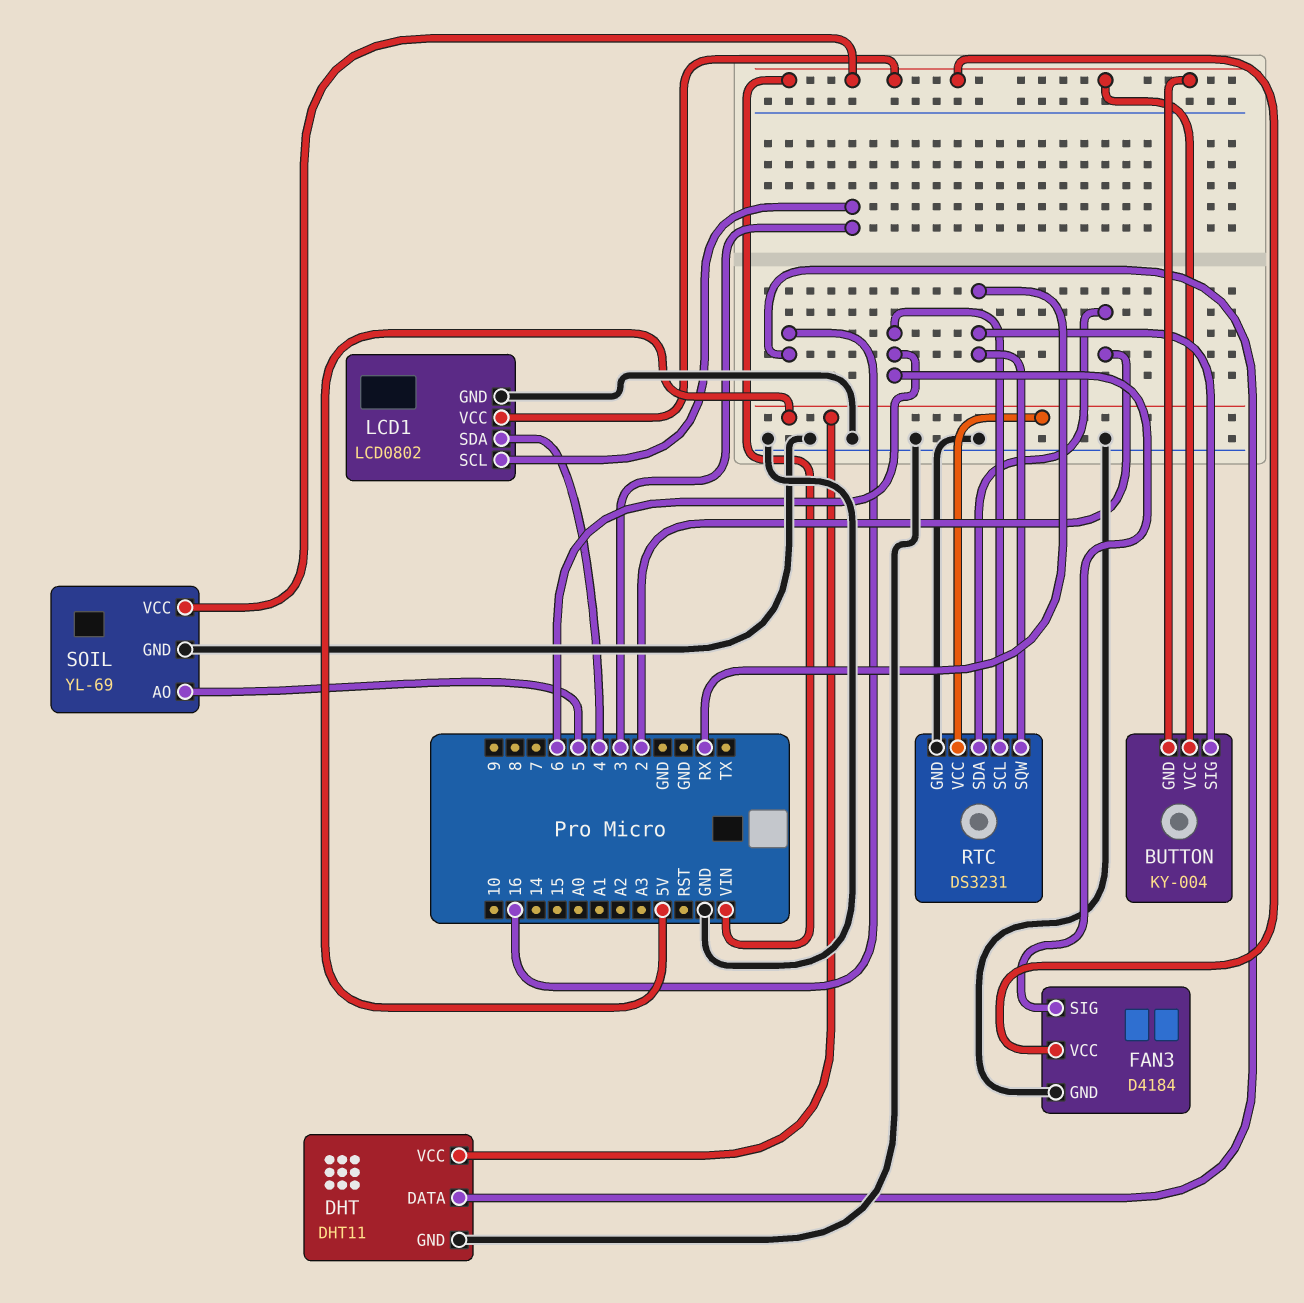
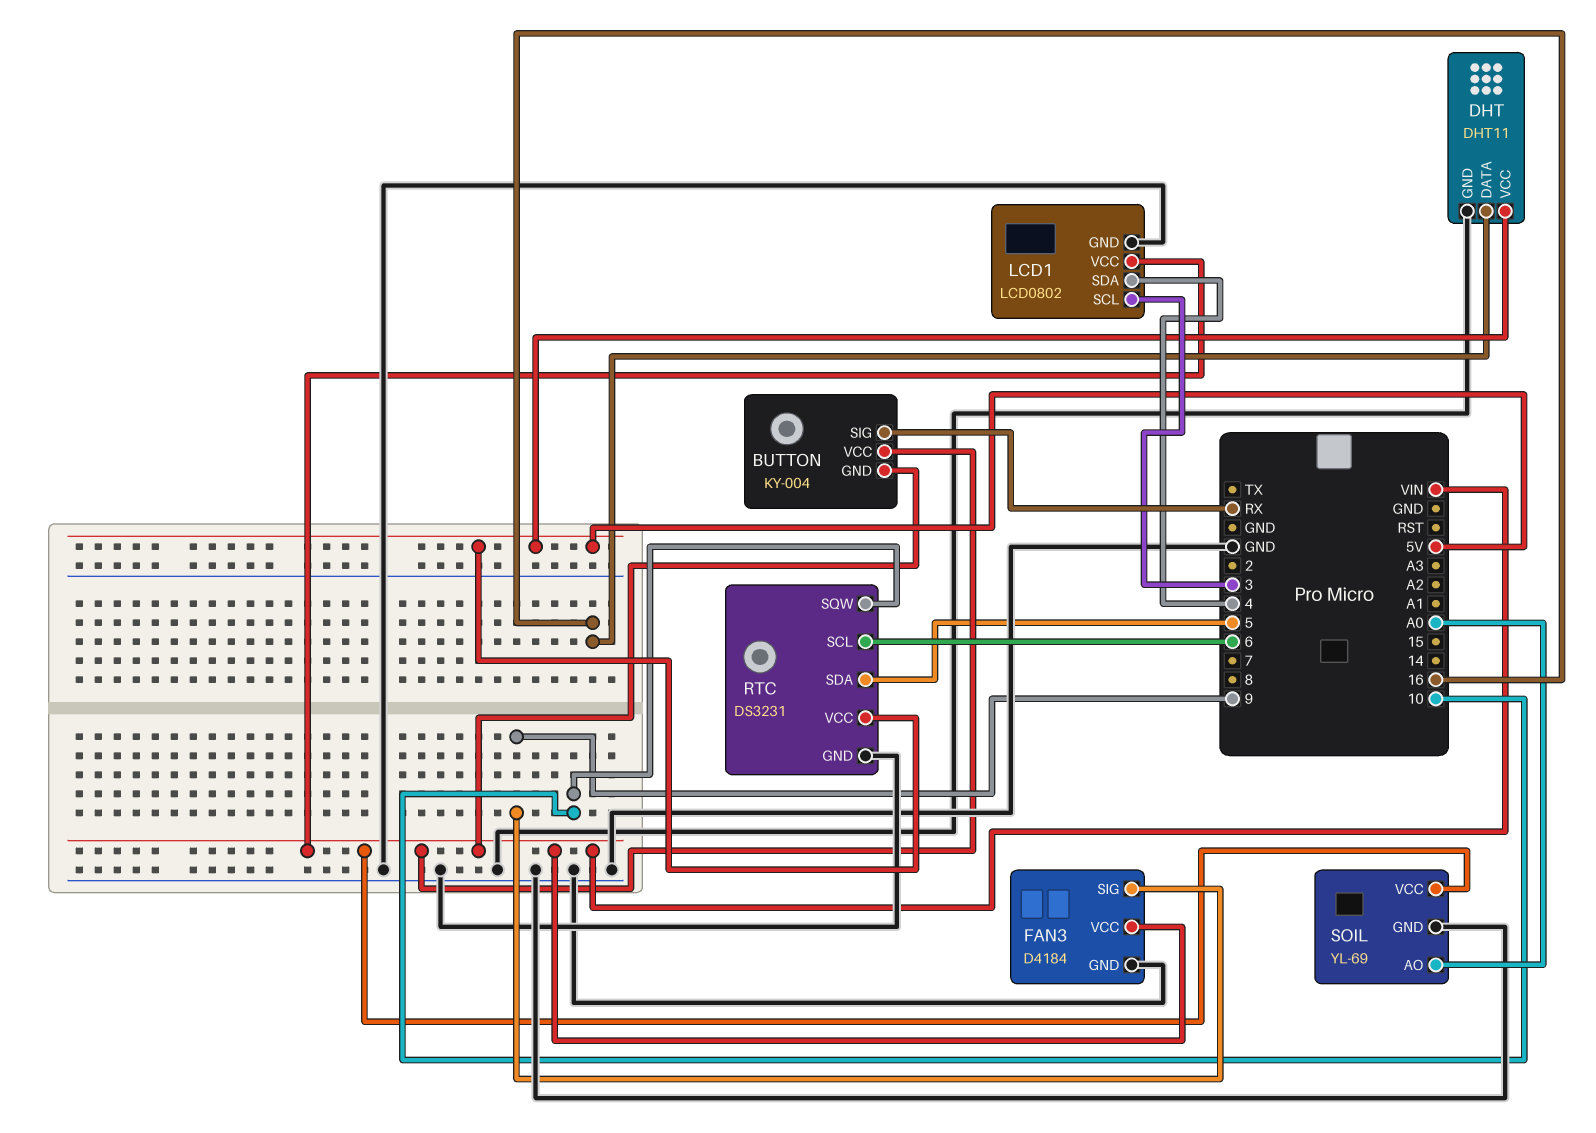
FAN3 pin SIG: 6 -> 9
RTC pin SDA: 2 -> 5
RTC pin SQW: RX -> 10
SOIL pin AO: 5 -> A0

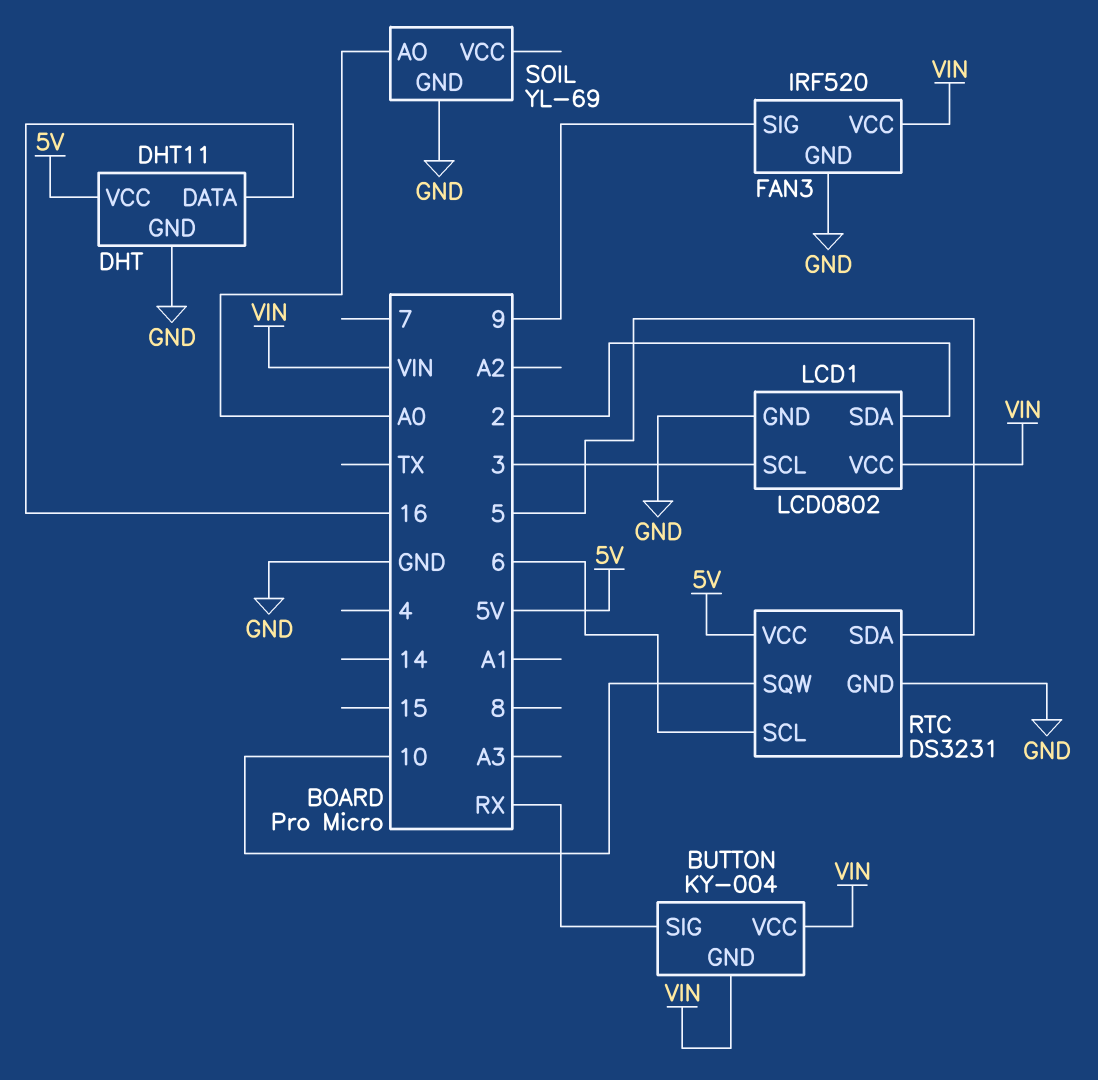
FAN3: D4184 -> IRF520
LCD1 pin SDA: 4 -> 2
SOIL pin VCC: VIN -> none

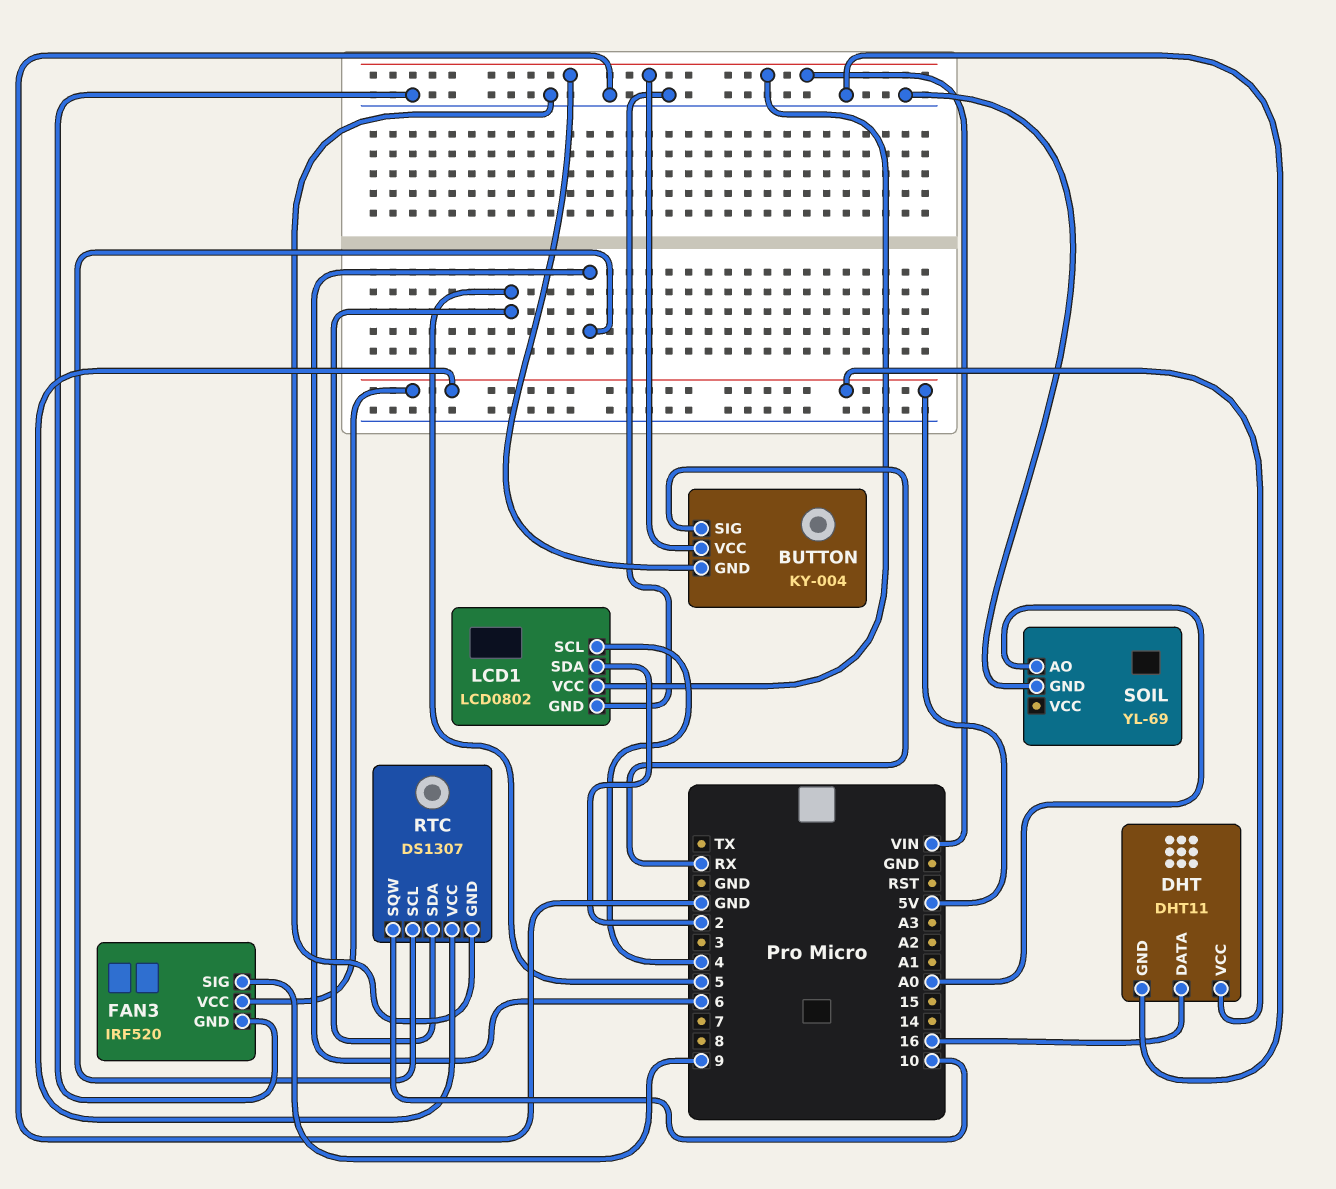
FAN3 pin VCC: VIN -> 5V
LCD1 pin SCL: 3 -> 4
RTC: DS3231 -> DS1307

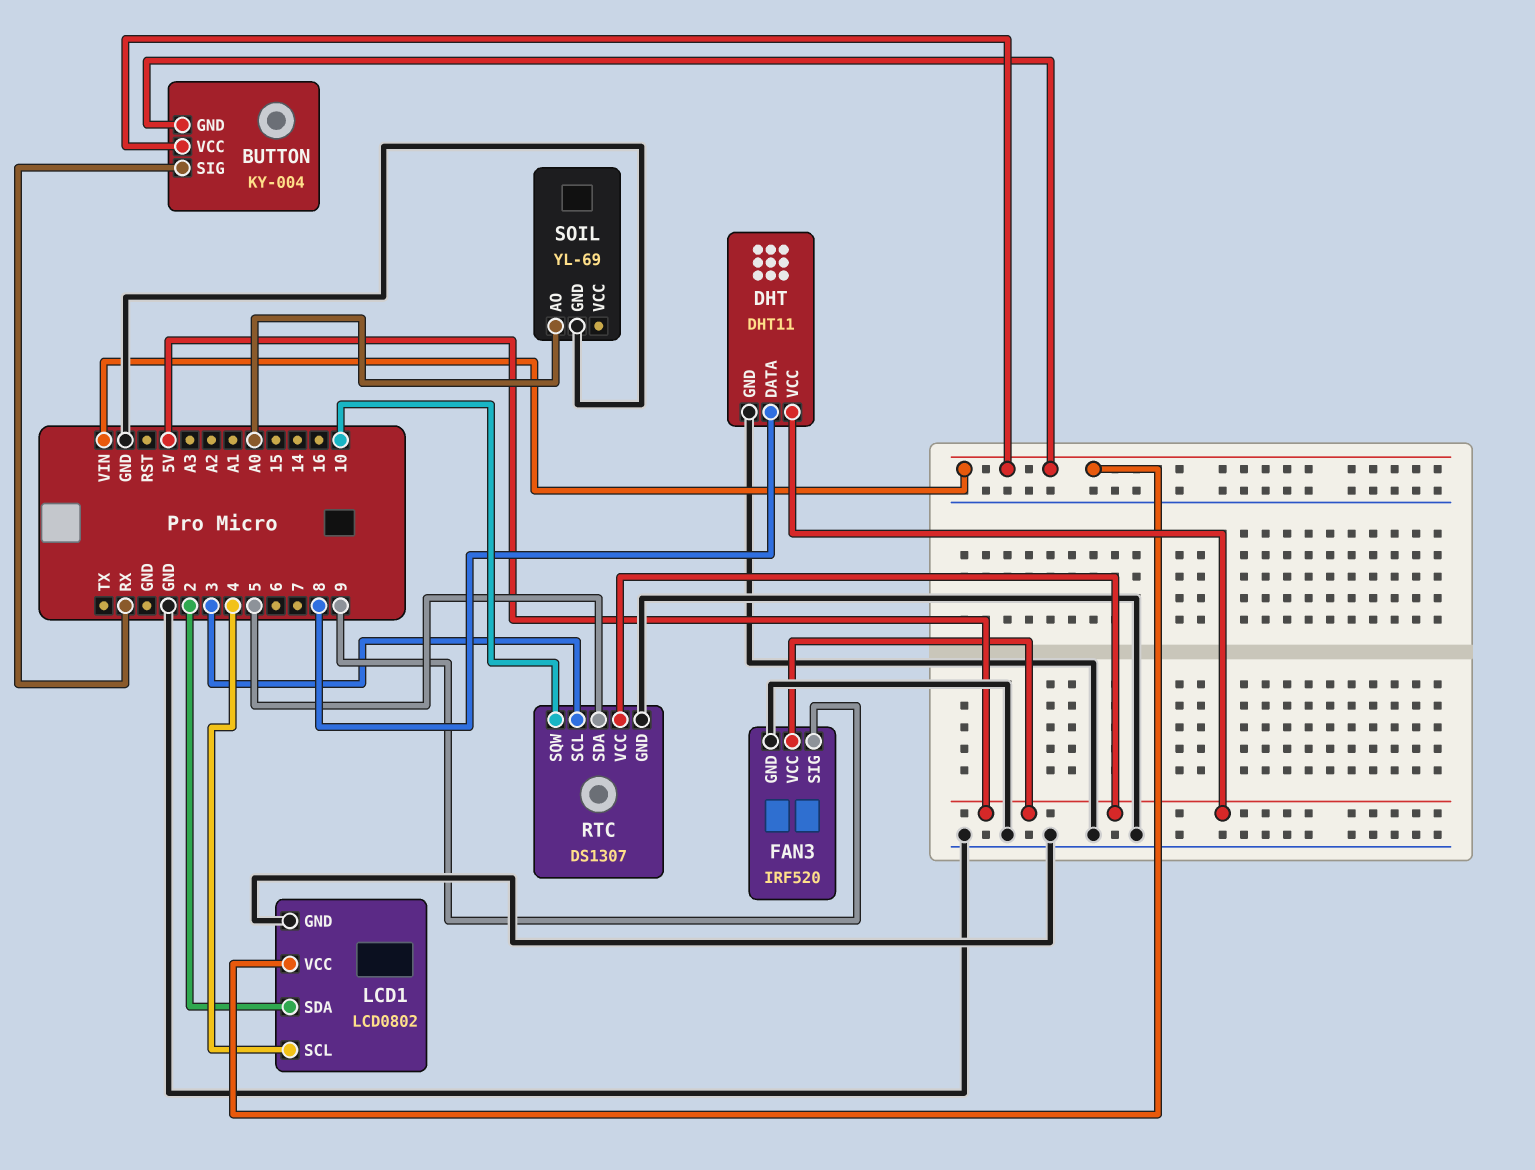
DHT pin DATA: 16 -> 8
RTC pin SCL: 6 -> 3

